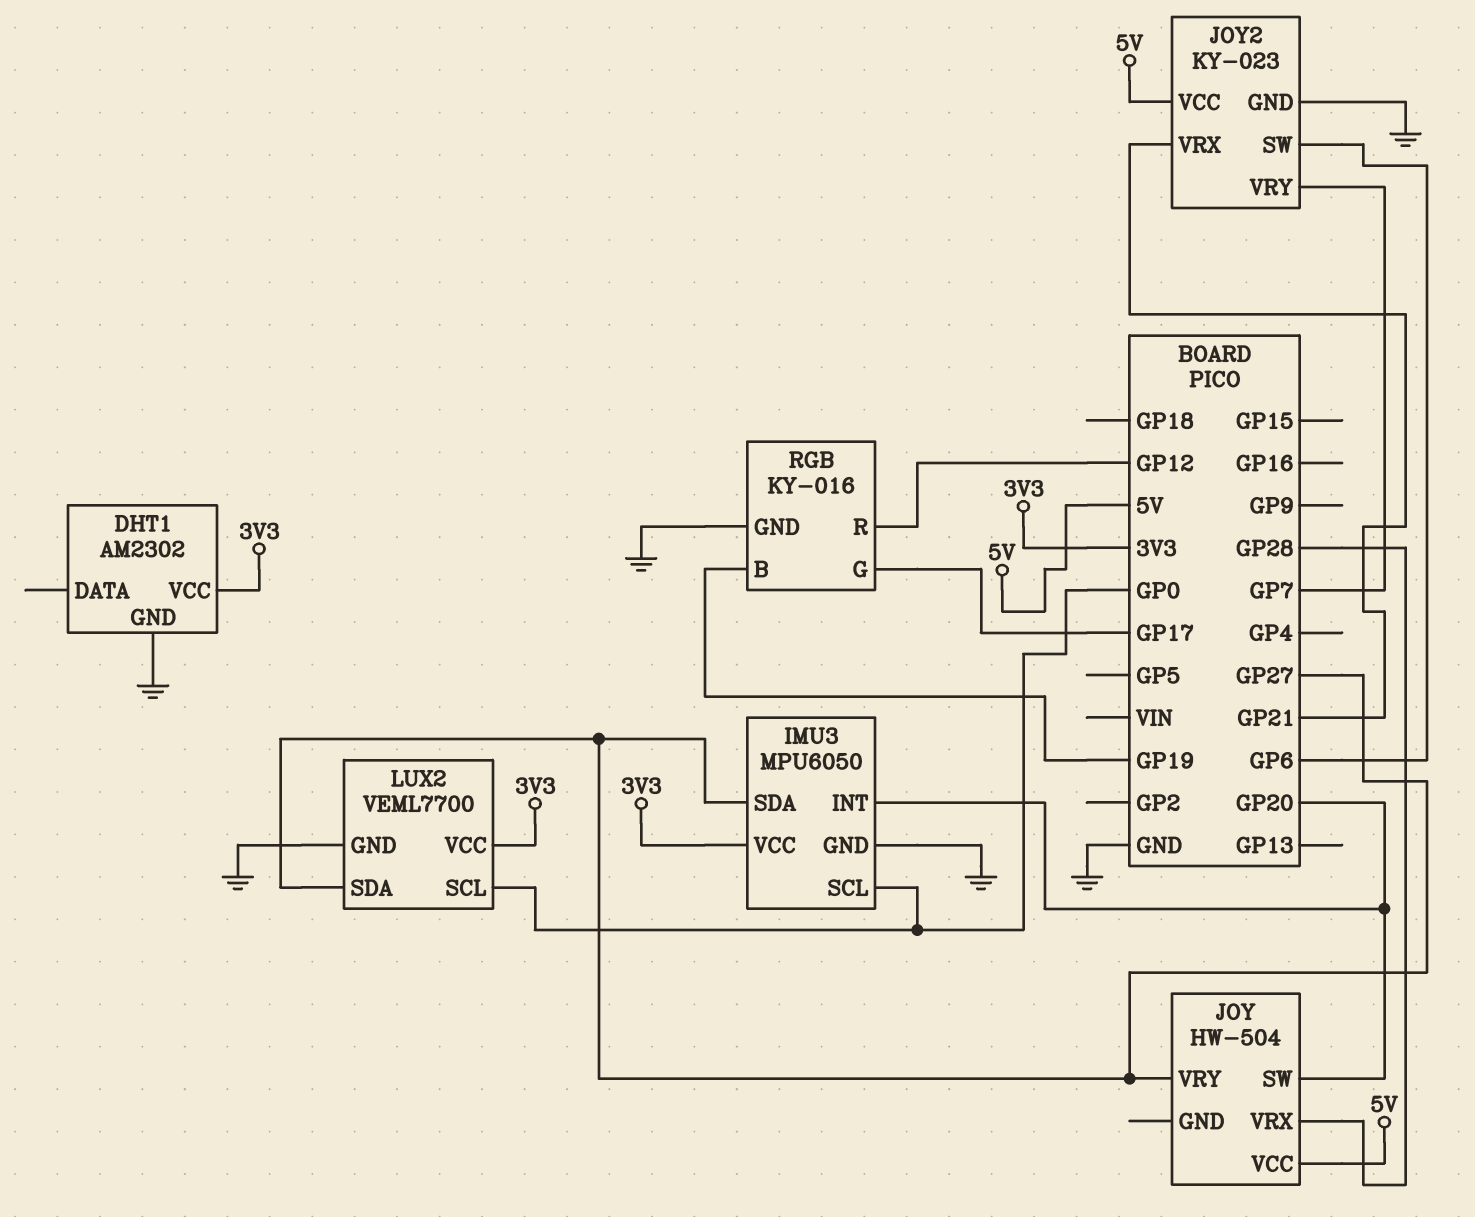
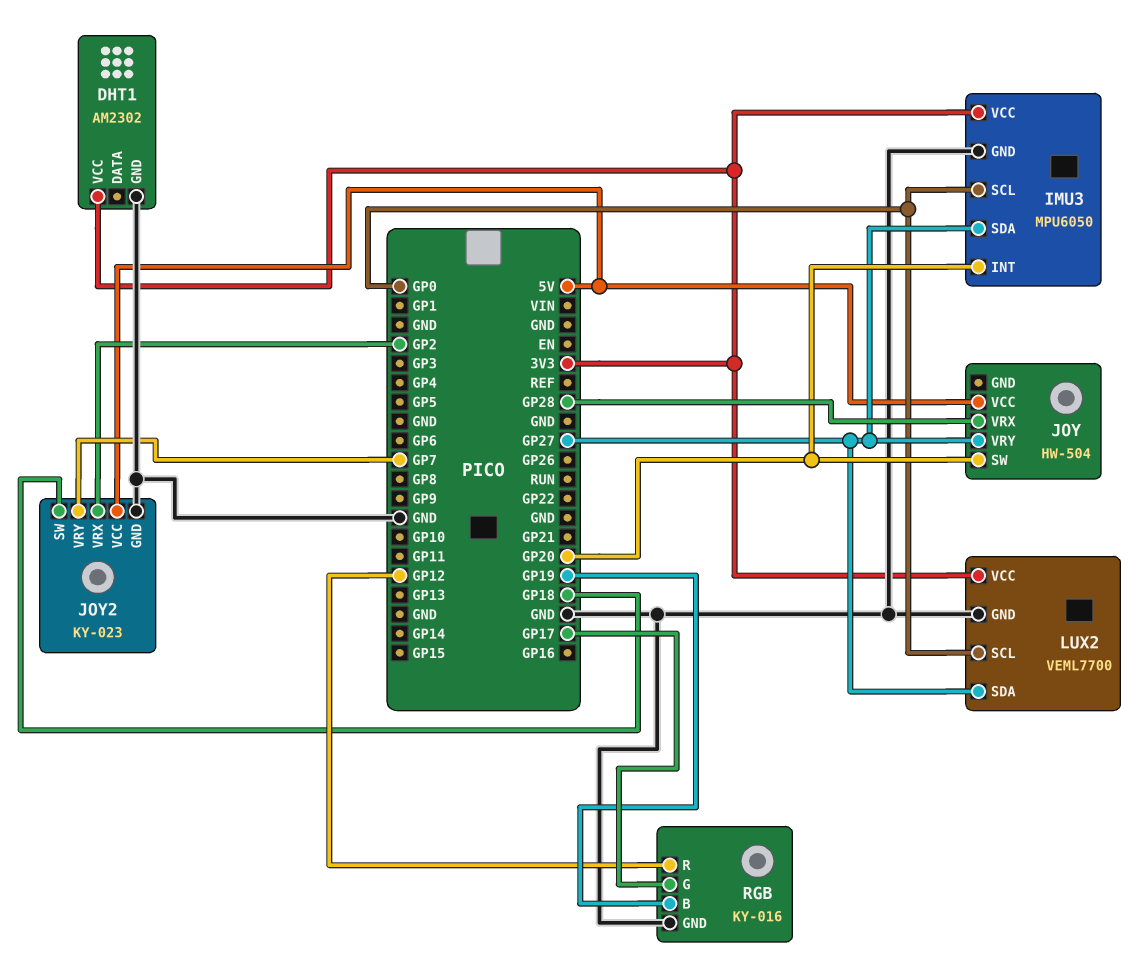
JOY2 pin SW: GP6 -> GP18
JOY2 pin VRX: GP21 -> GP2

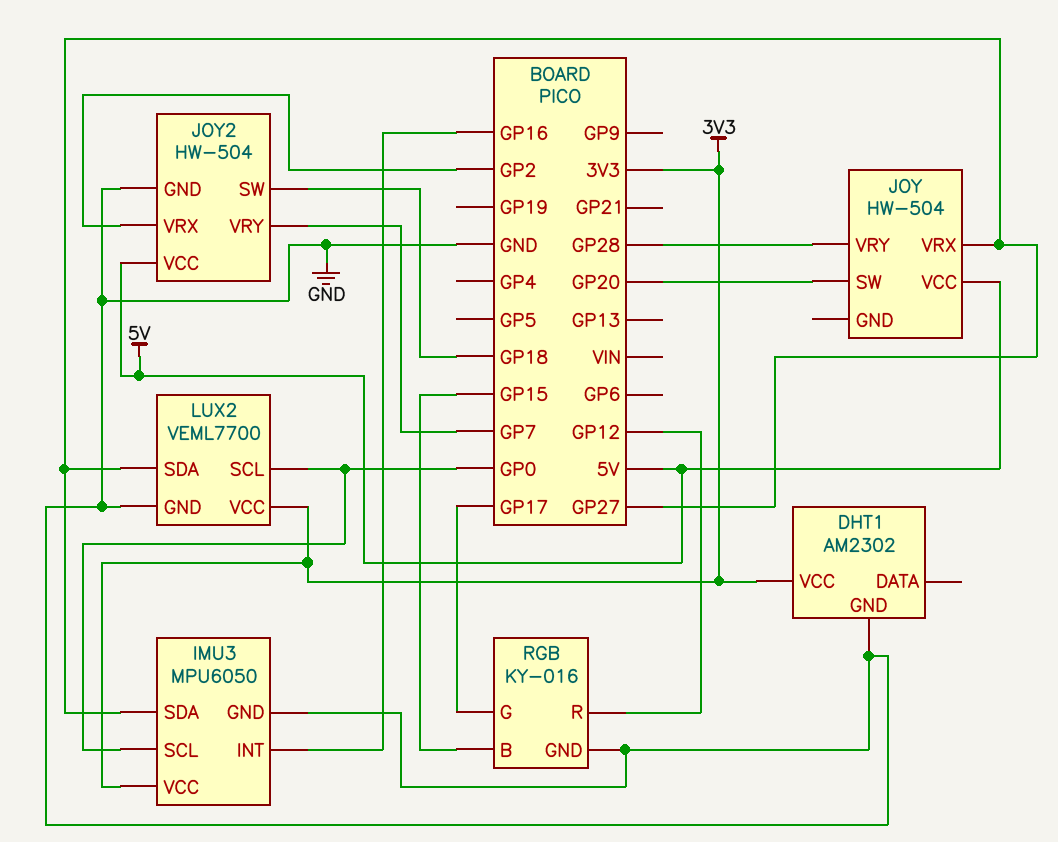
IMU3 pin INT: GP20 -> GP16
JOY pin VRX: GP28 -> GP27
JOY pin VRY: GP27 -> GP28
JOY2: KY-023 -> HW-504
RGB pin B: GP19 -> GP15

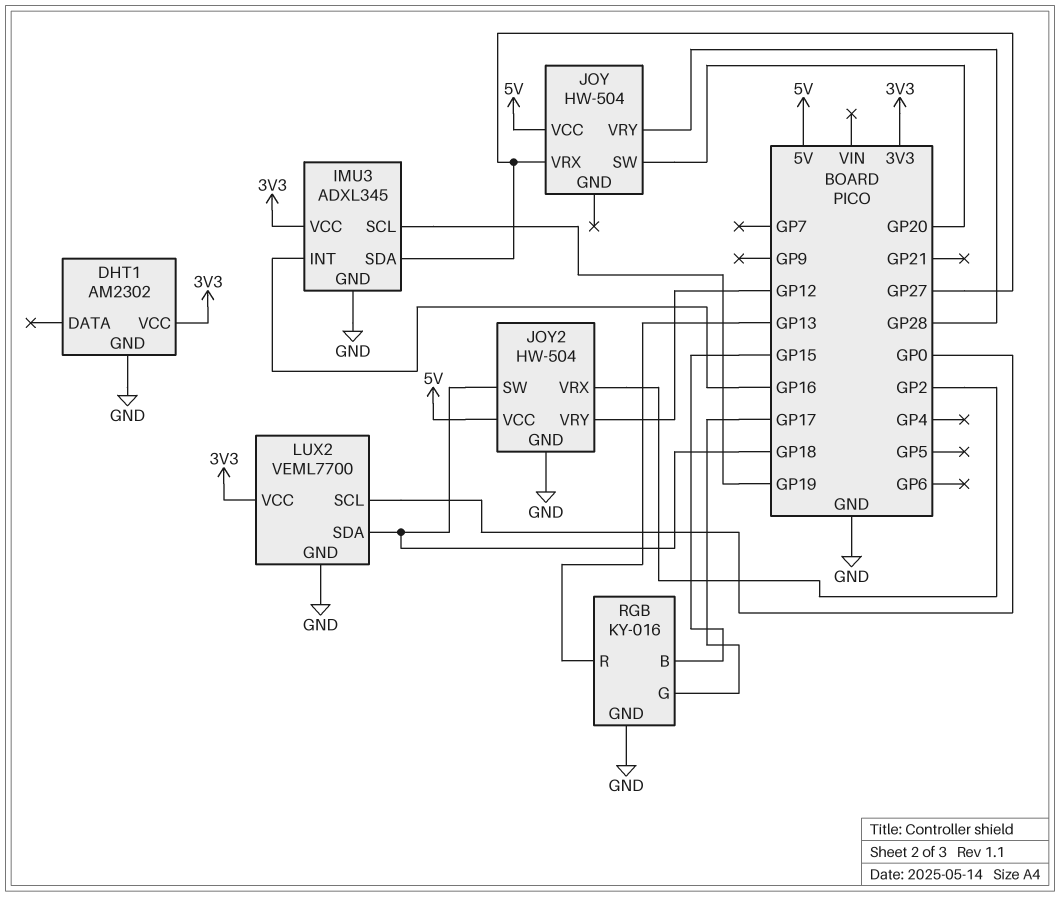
IMU3: MPU6050 -> ADXL345
IMU3 pin SCL: GP0 -> GP19
JOY2 pin VRY: GP7 -> GP12
LUX2 pin SDA: GP27 -> GP18
RGB pin R: GP12 -> GP13

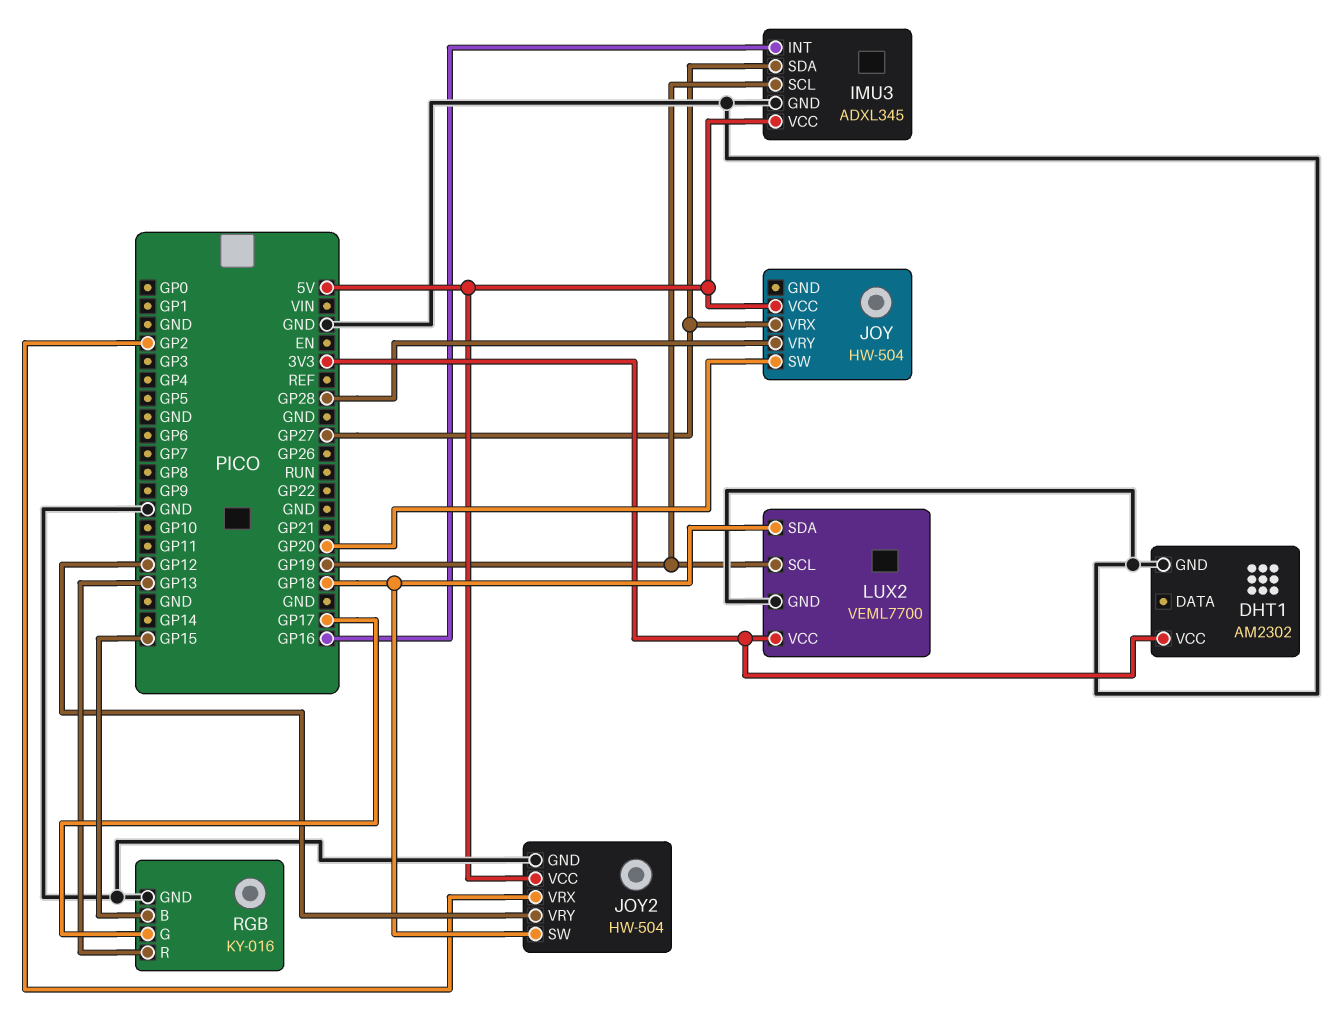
IMU3 pin VCC: 3V3 -> 5V
LUX2 pin SCL: GP0 -> GP19

